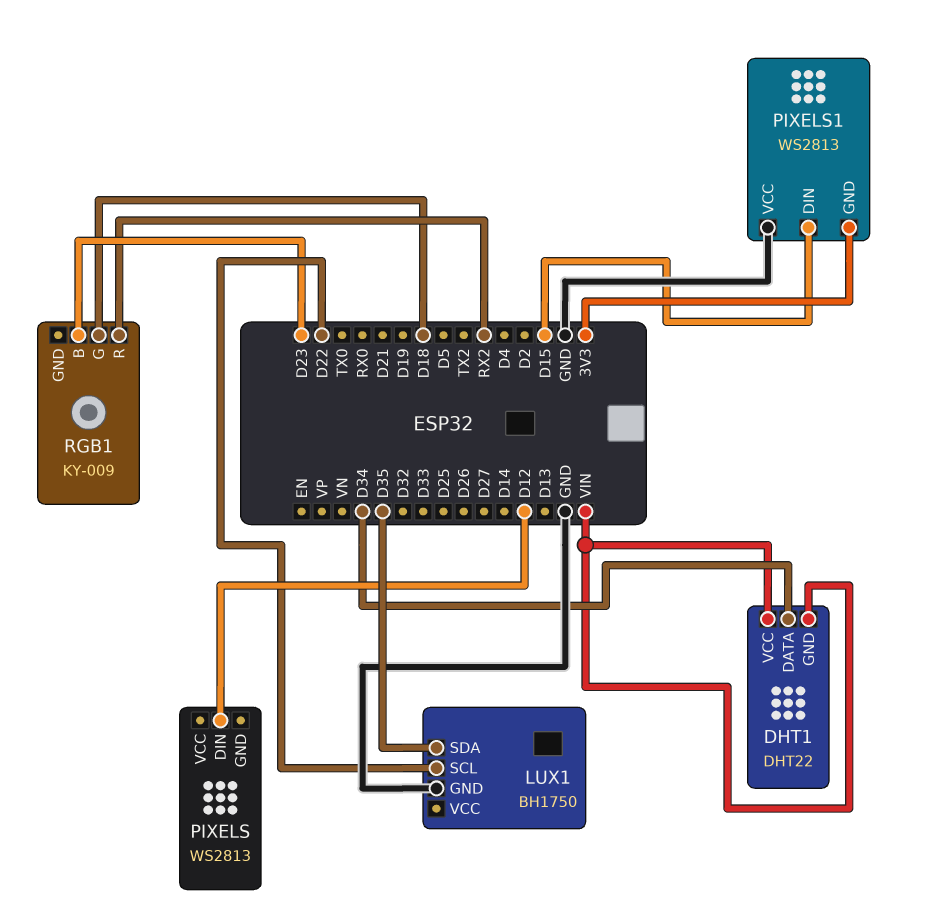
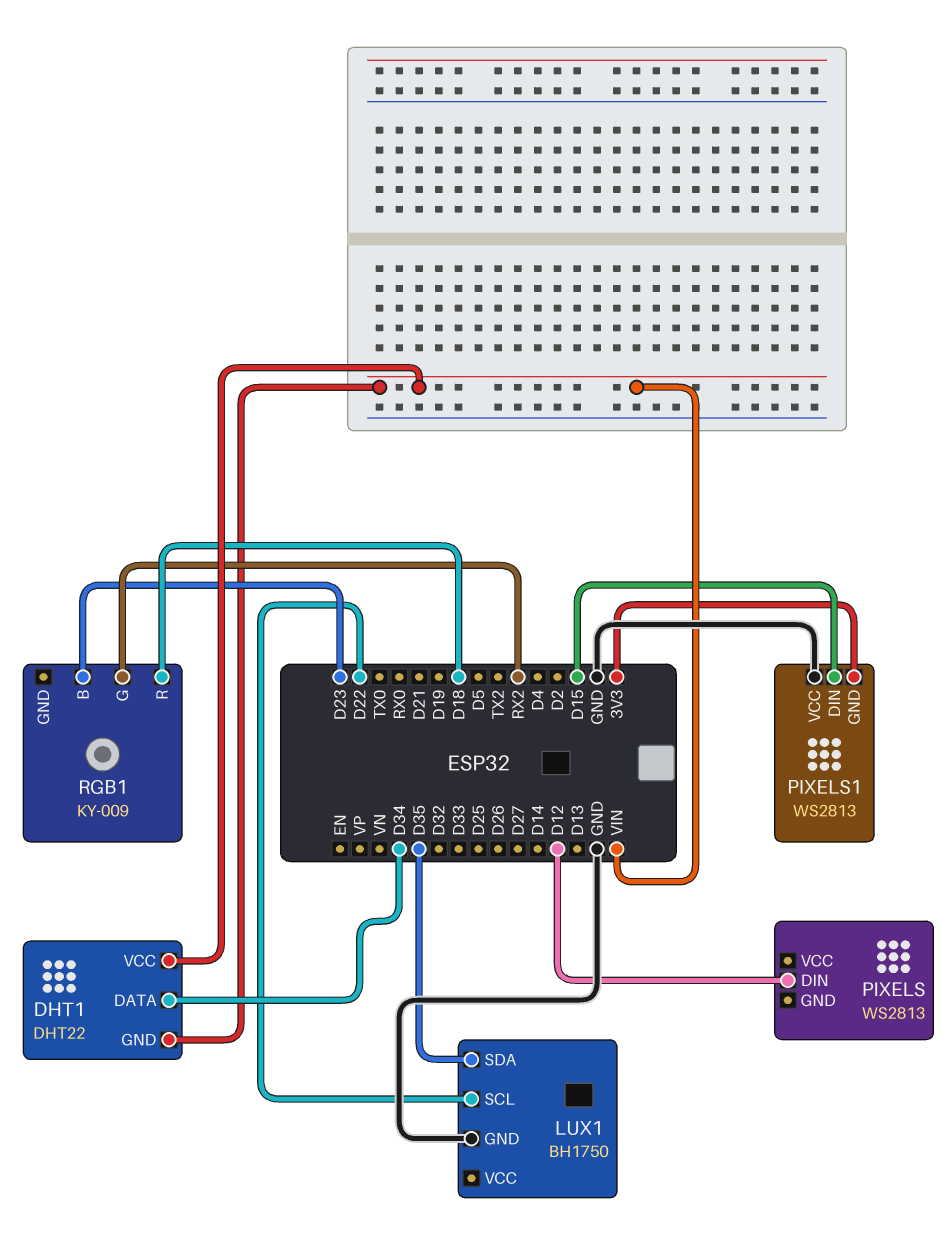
RGB1 pin G: D18 -> RX2
RGB1 pin R: RX2 -> D18

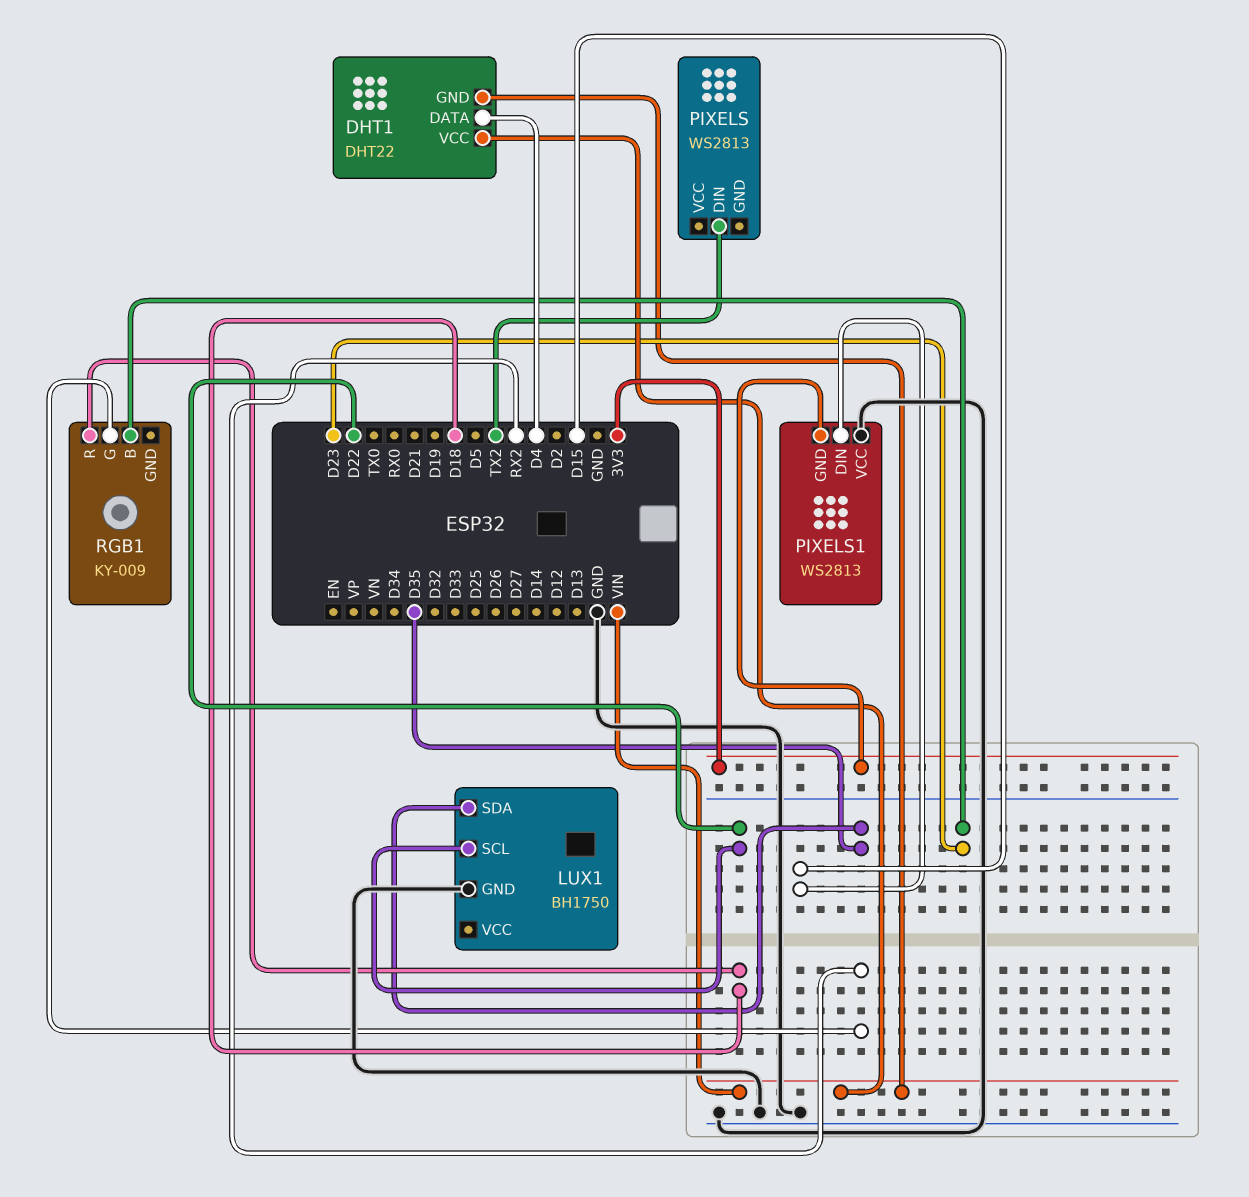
DHT1 pin DATA: D34 -> D4
PIXELS pin DIN: D12 -> TX2

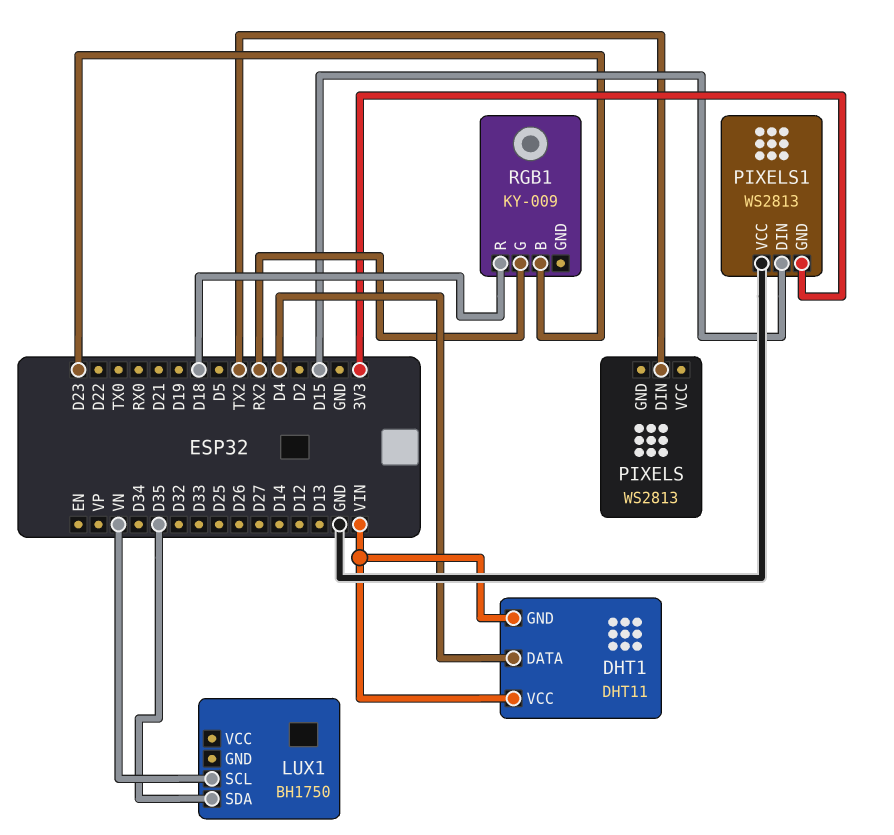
DHT1: DHT22 -> DHT11
LUX1 pin GND: GND -> none
LUX1 pin SCL: D22 -> VN

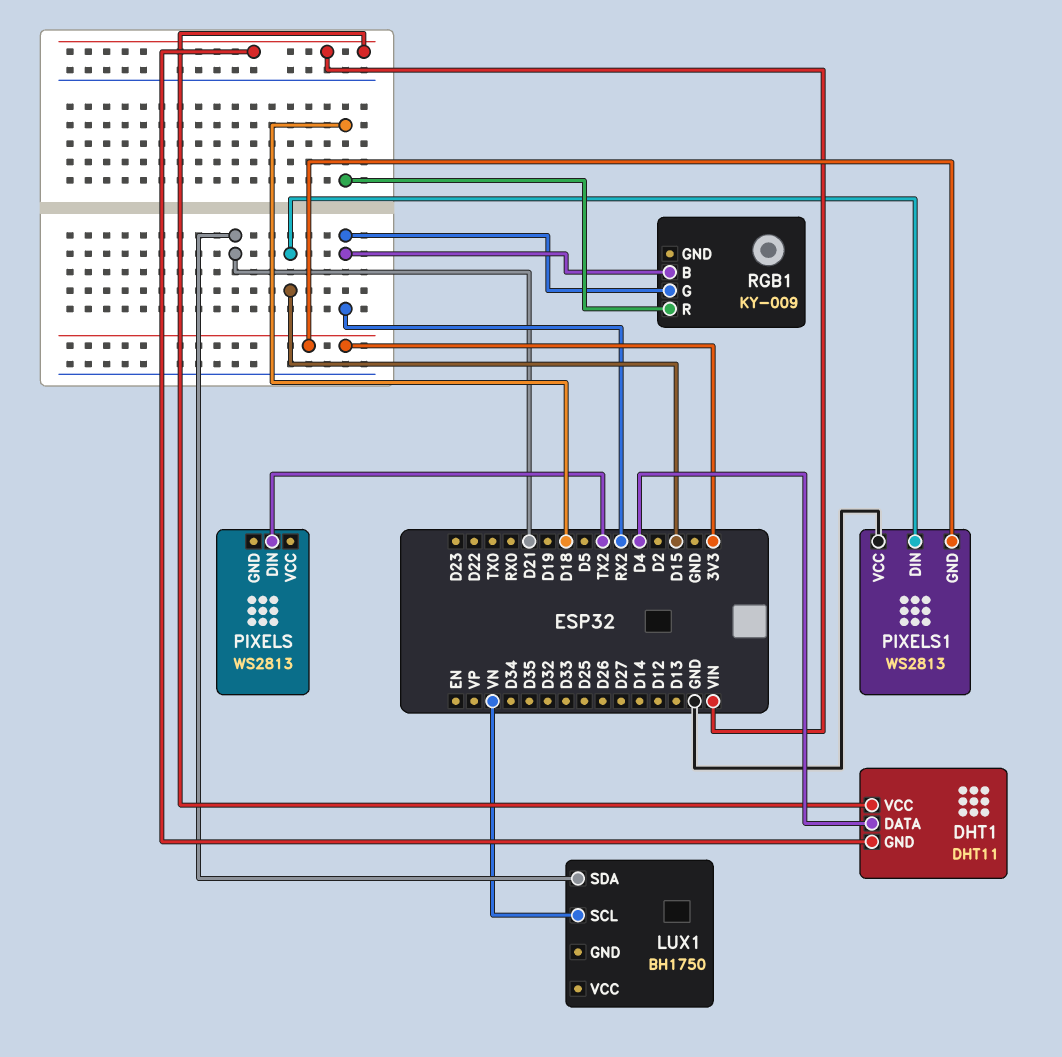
LUX1 pin SDA: D35 -> D21
RGB1 pin B: D23 -> RX2

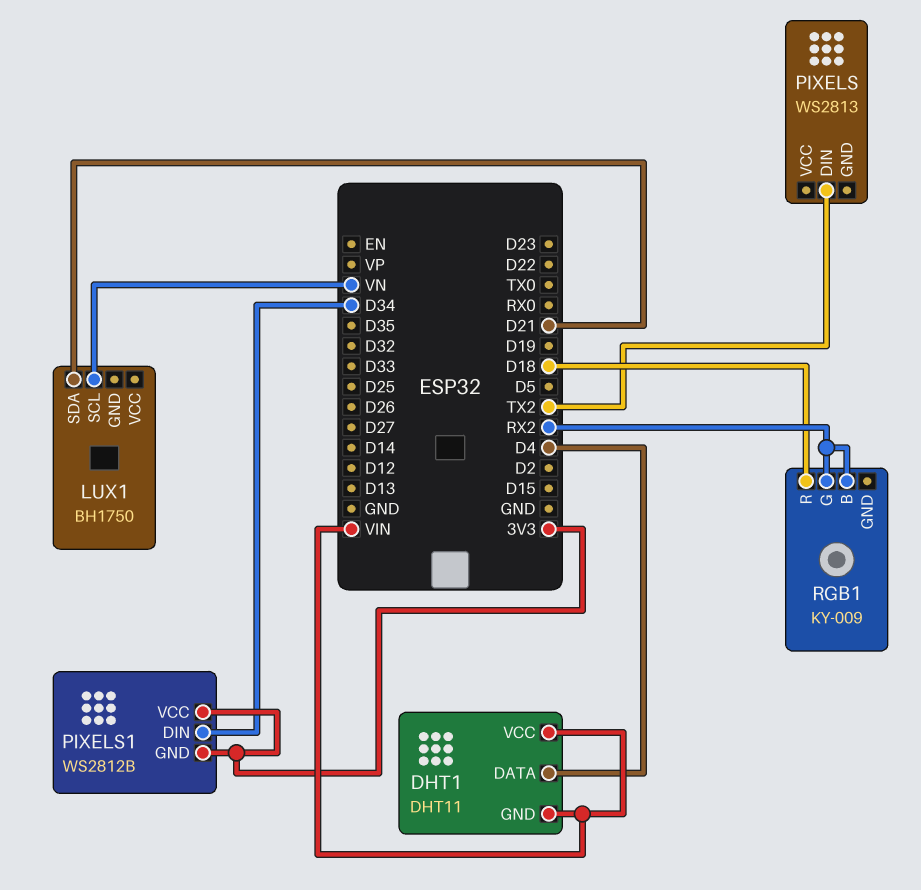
PIXELS1: WS2813 -> WS2812B
PIXELS1 pin DIN: D15 -> D34
PIXELS1 pin VCC: GND -> 3V3

